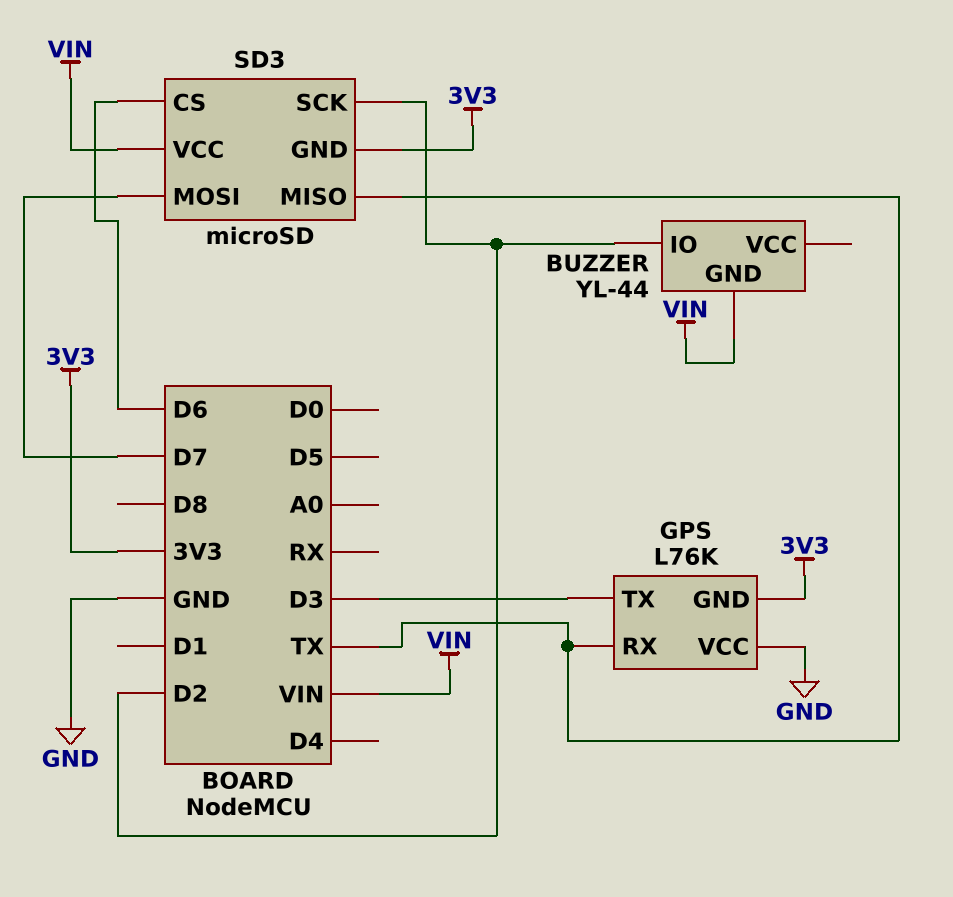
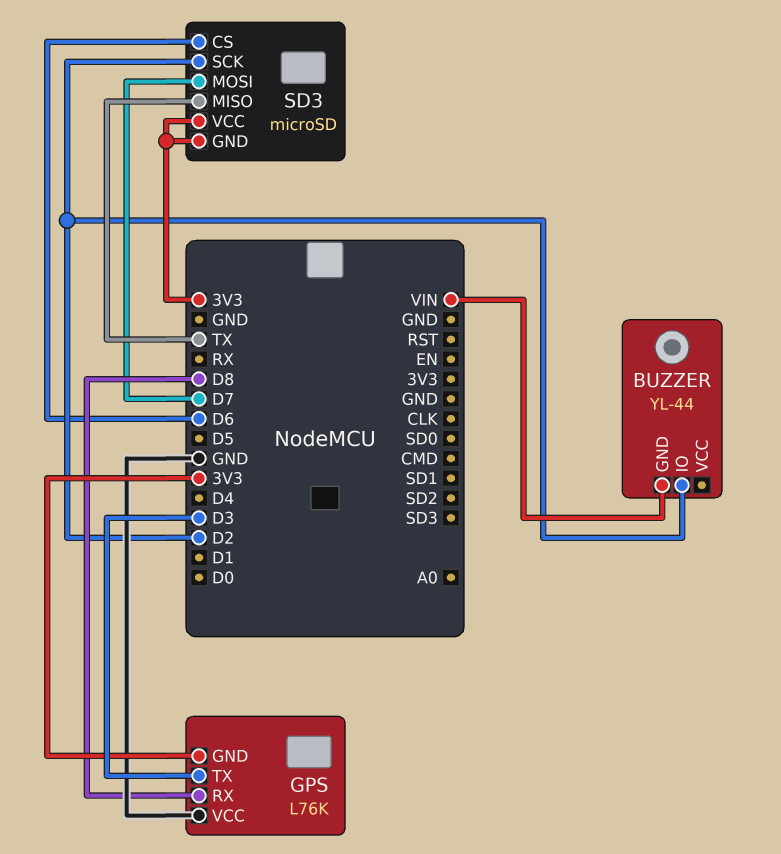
GPS pin RX: TX -> D8
SD3 pin VCC: VIN -> 3V3

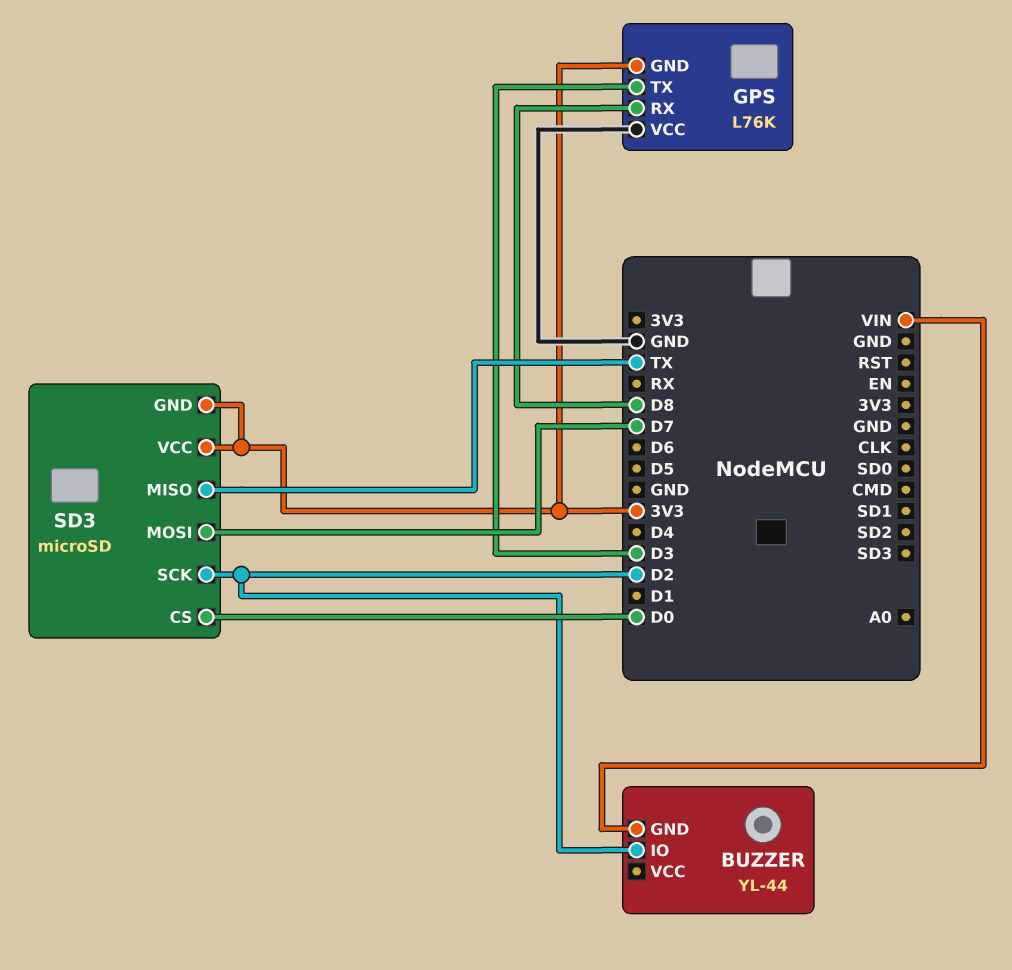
SD3 pin CS: D6 -> D0

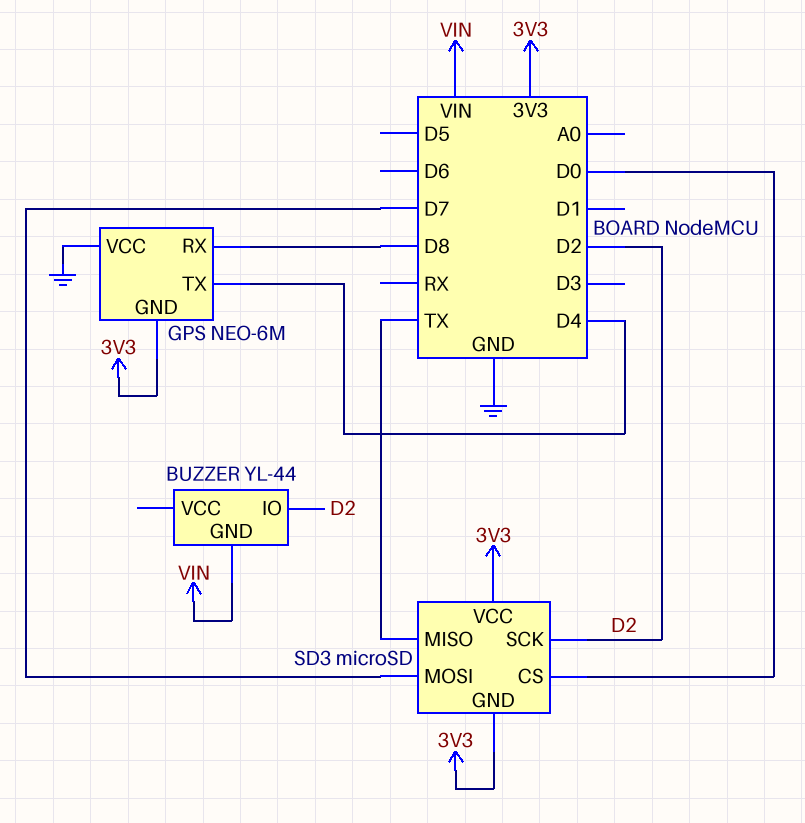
GPS: L76K -> NEO-6M
GPS pin TX: D3 -> D4

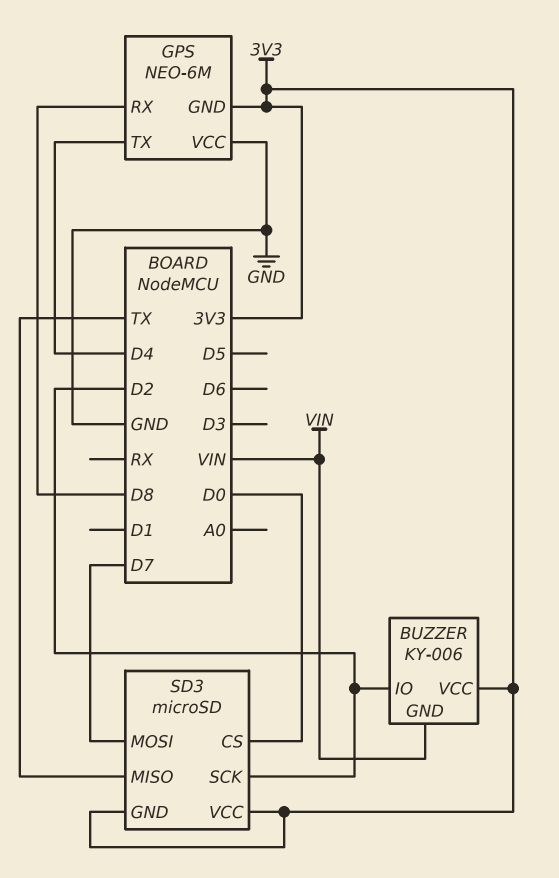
BUZZER: YL-44 -> KY-006
BUZZER pin VCC: none -> 3V3

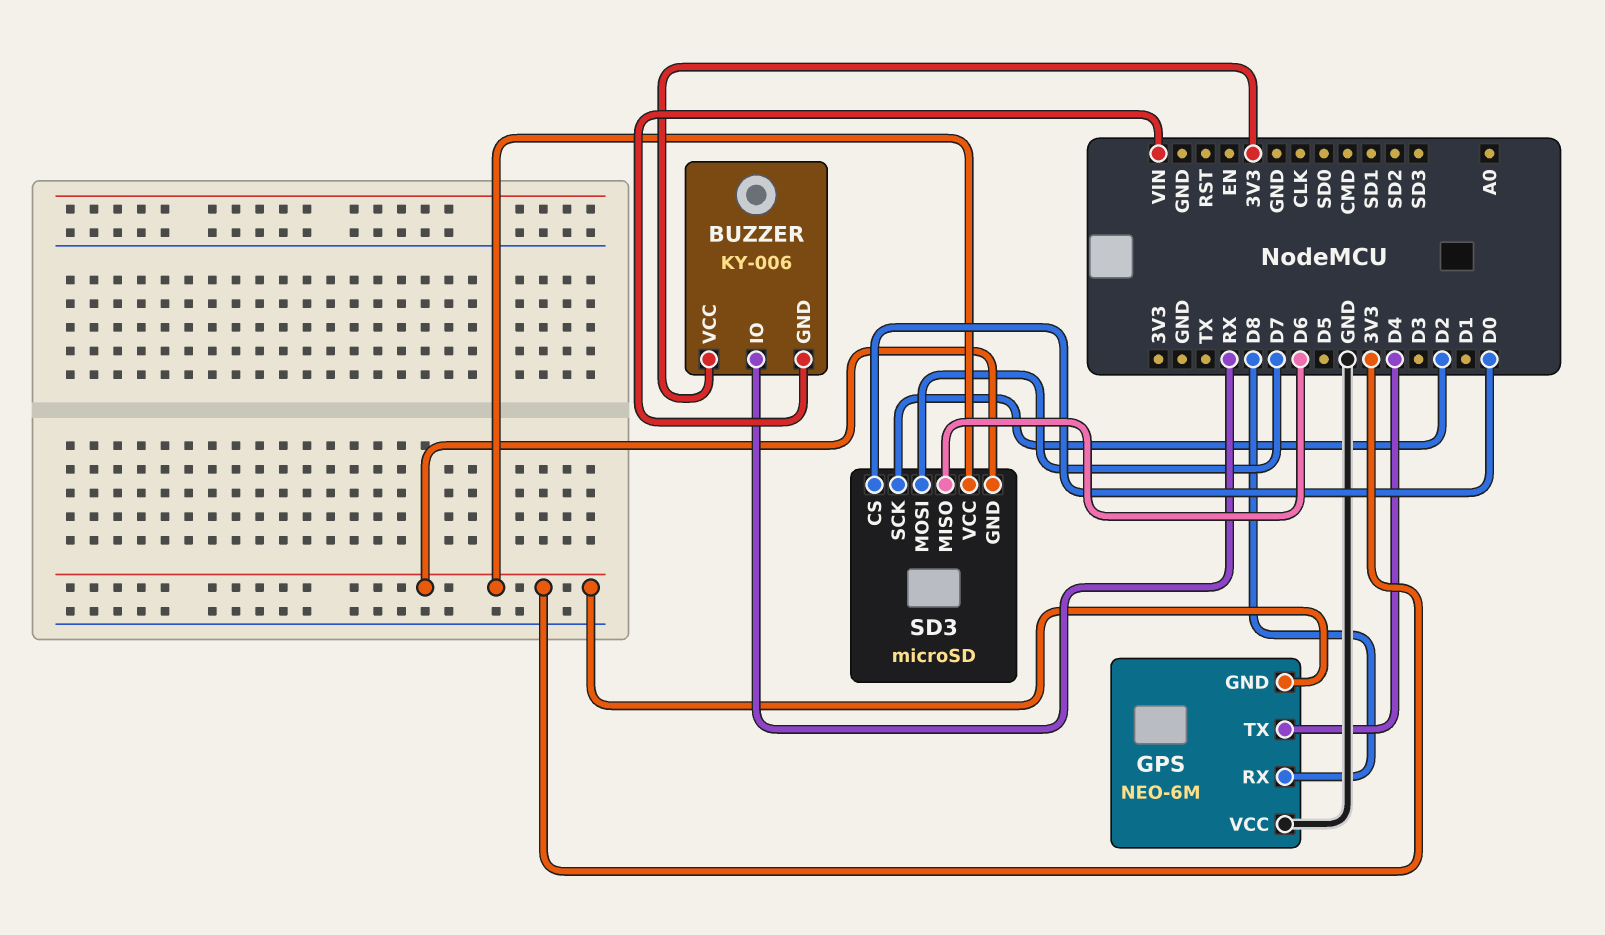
BUZZER pin IO: D2 -> RX
SD3 pin MISO: TX -> D6

